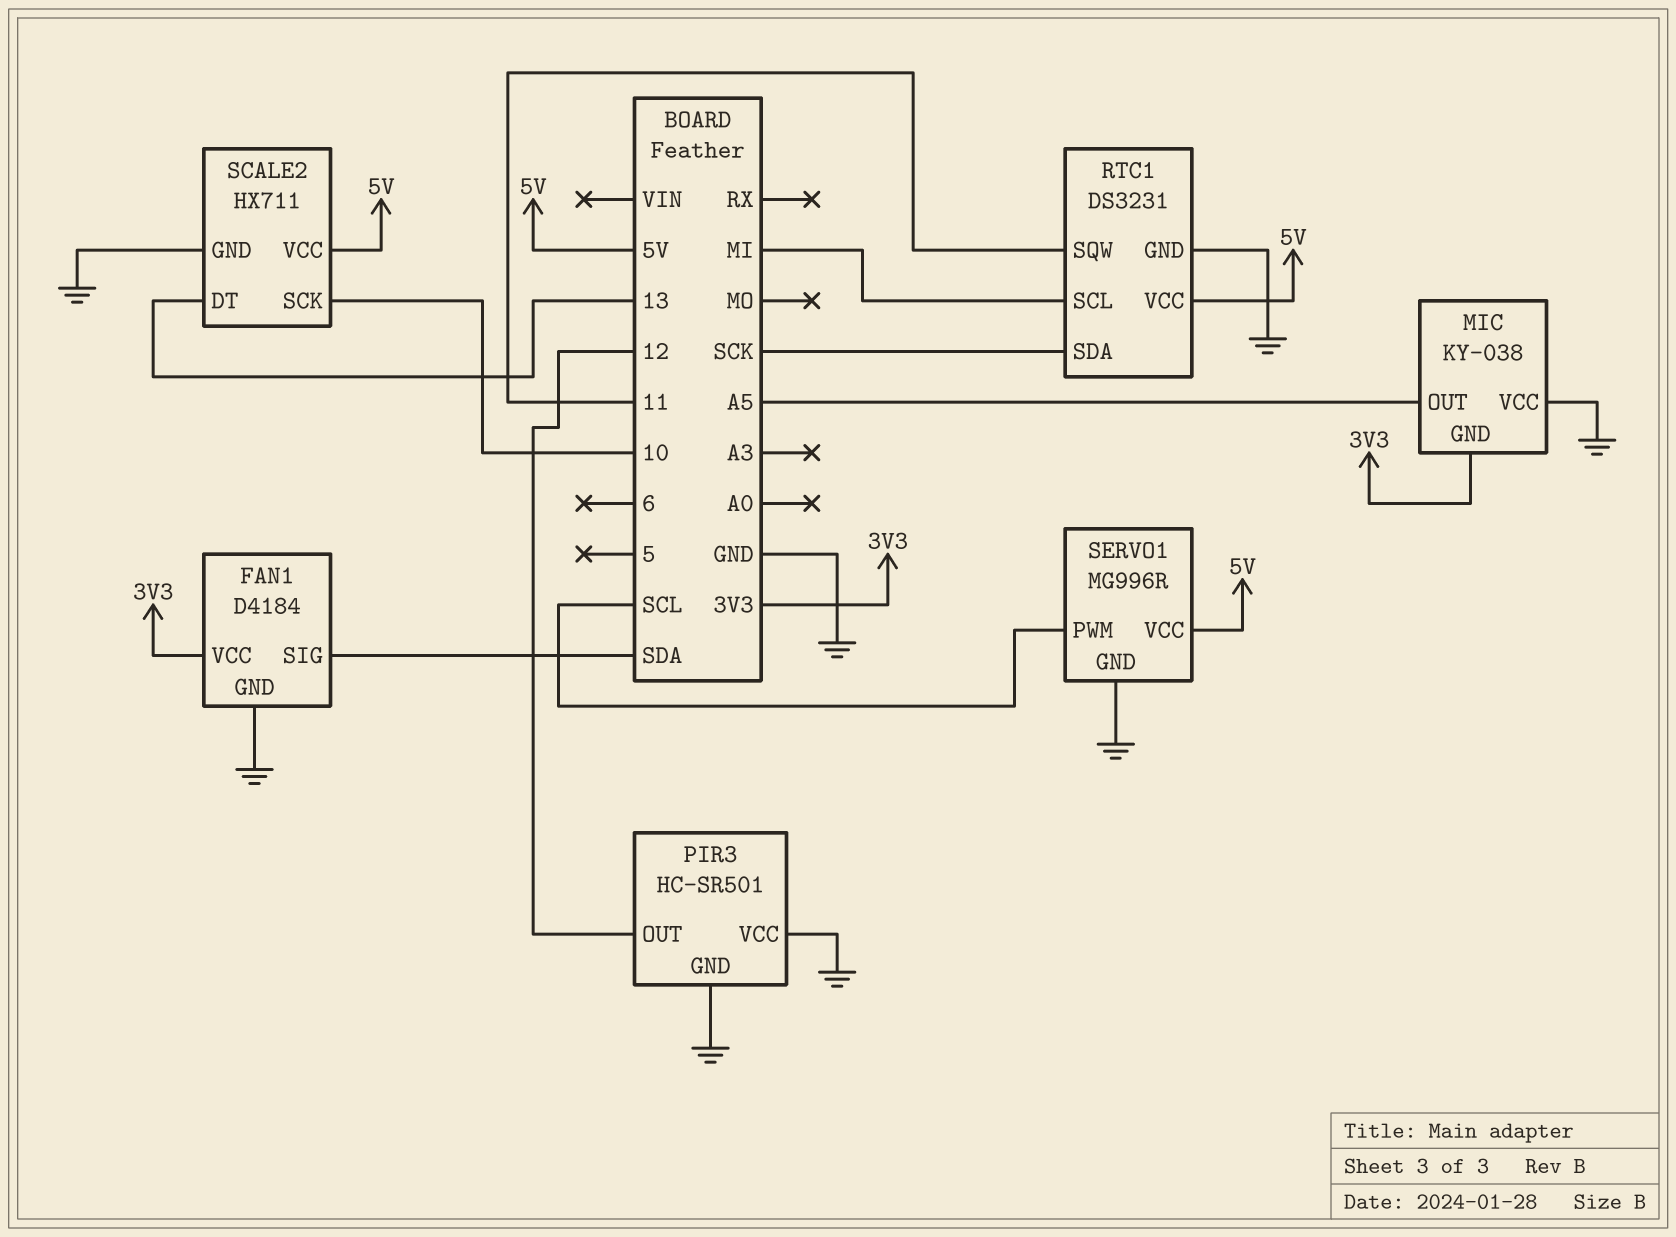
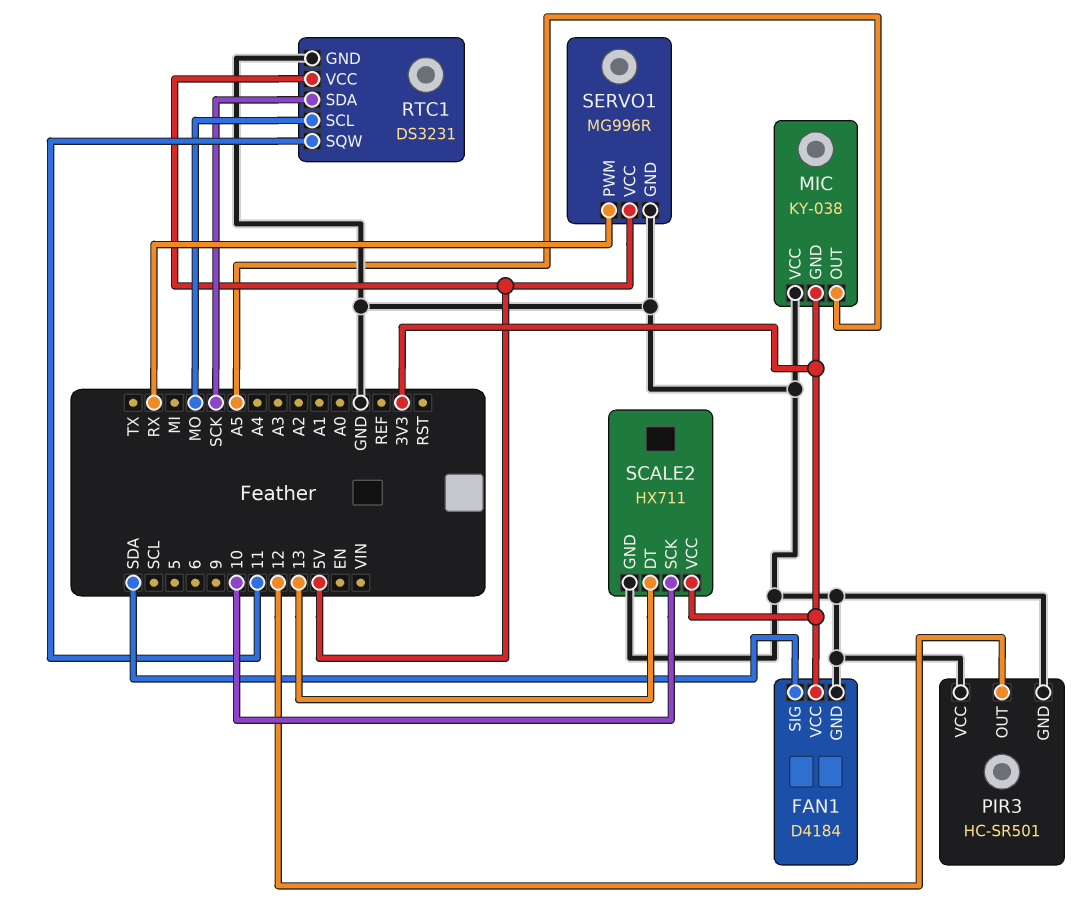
RTC1 pin SCL: MI -> MO
SCALE2 pin VCC: 5V -> 3V3
SERVO1 pin PWM: SCL -> RX

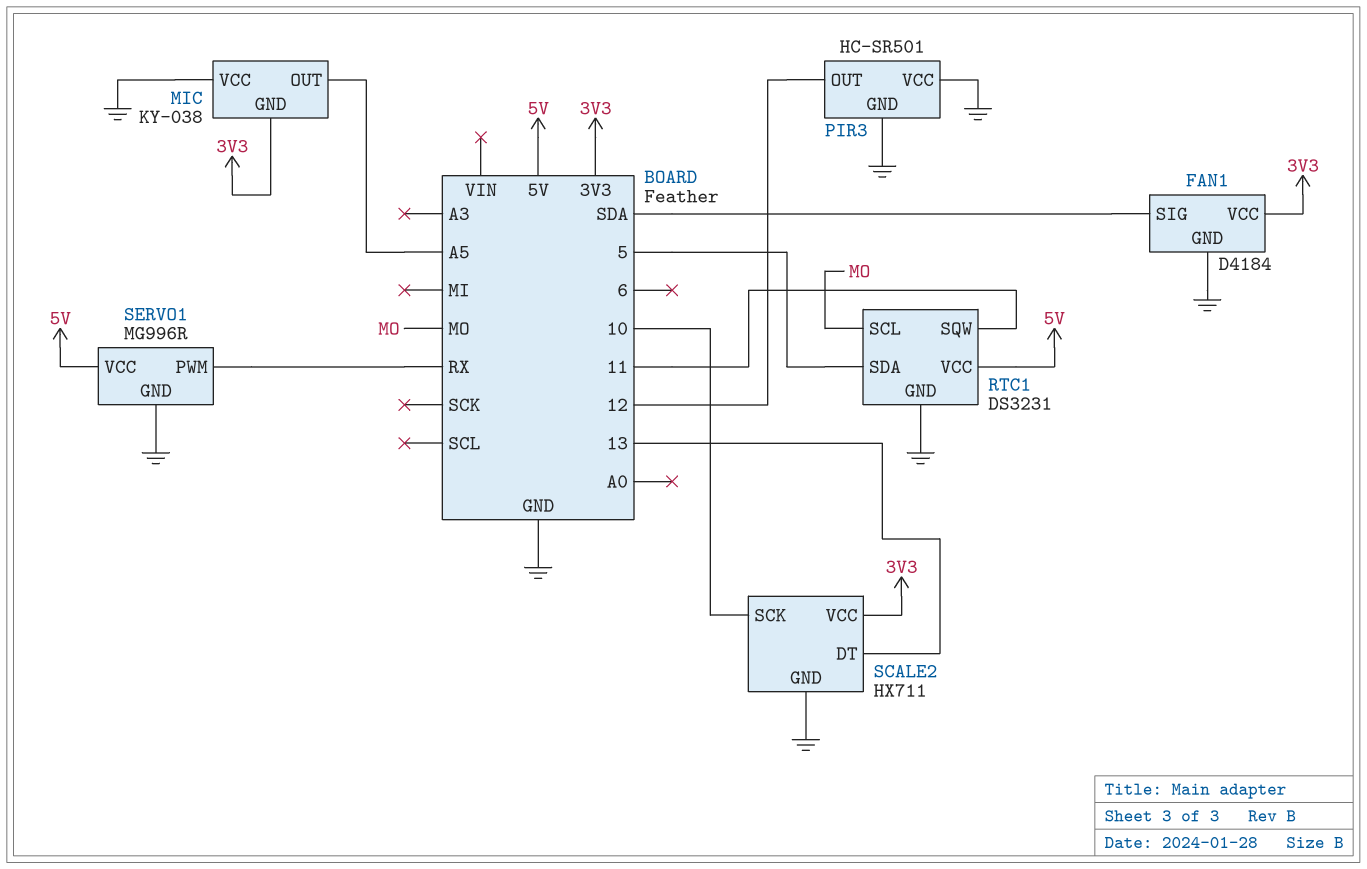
RTC1 pin SDA: SCK -> 5

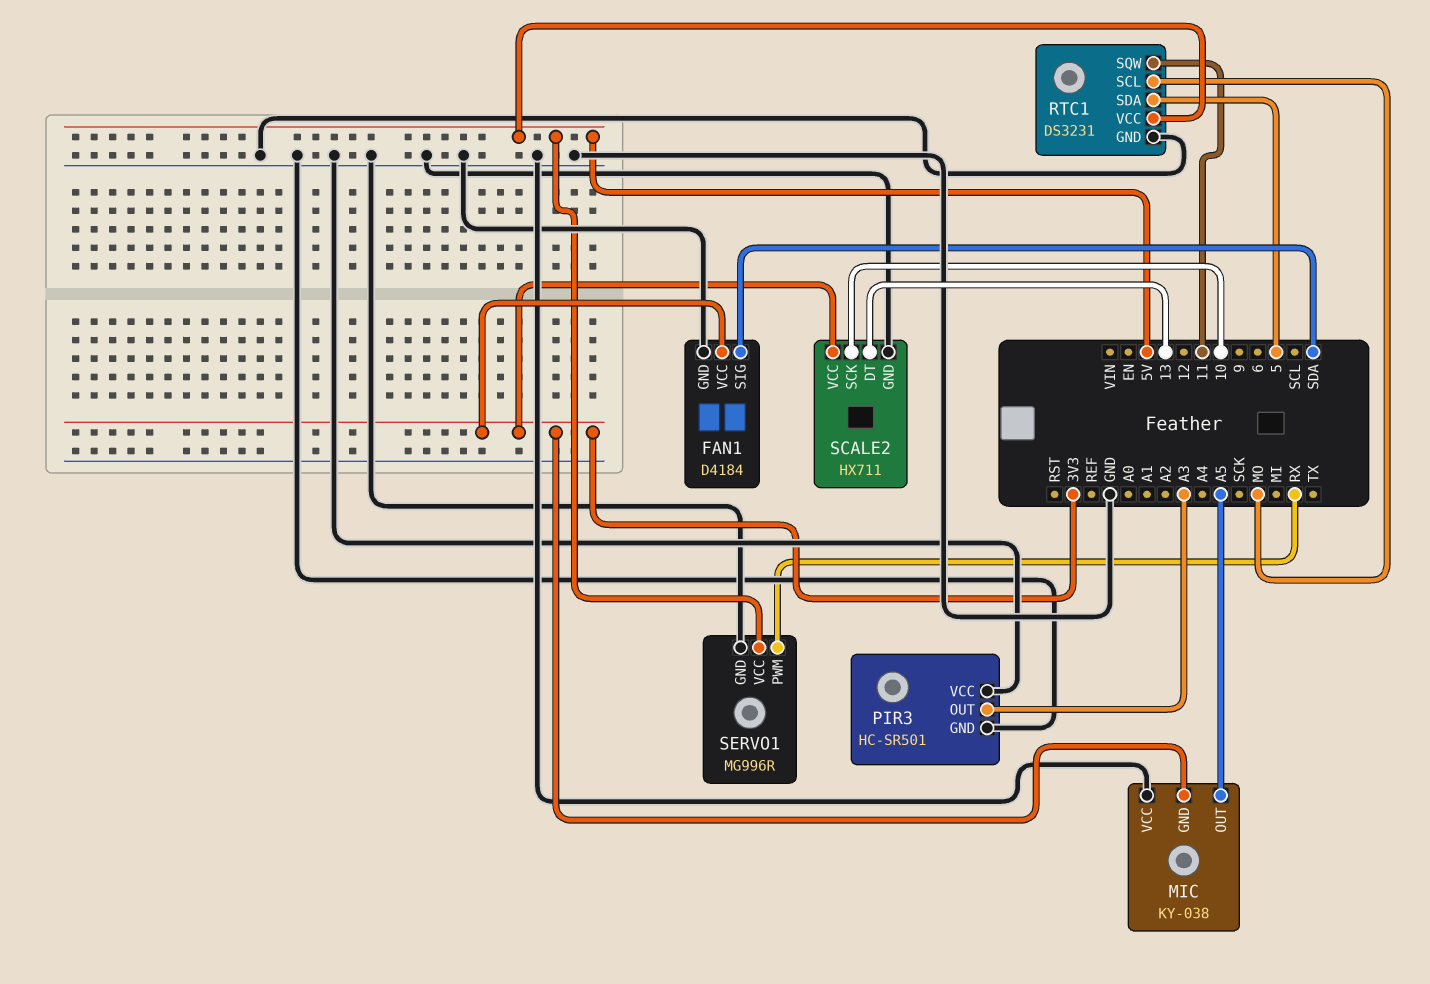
PIR3 pin OUT: 12 -> A3

